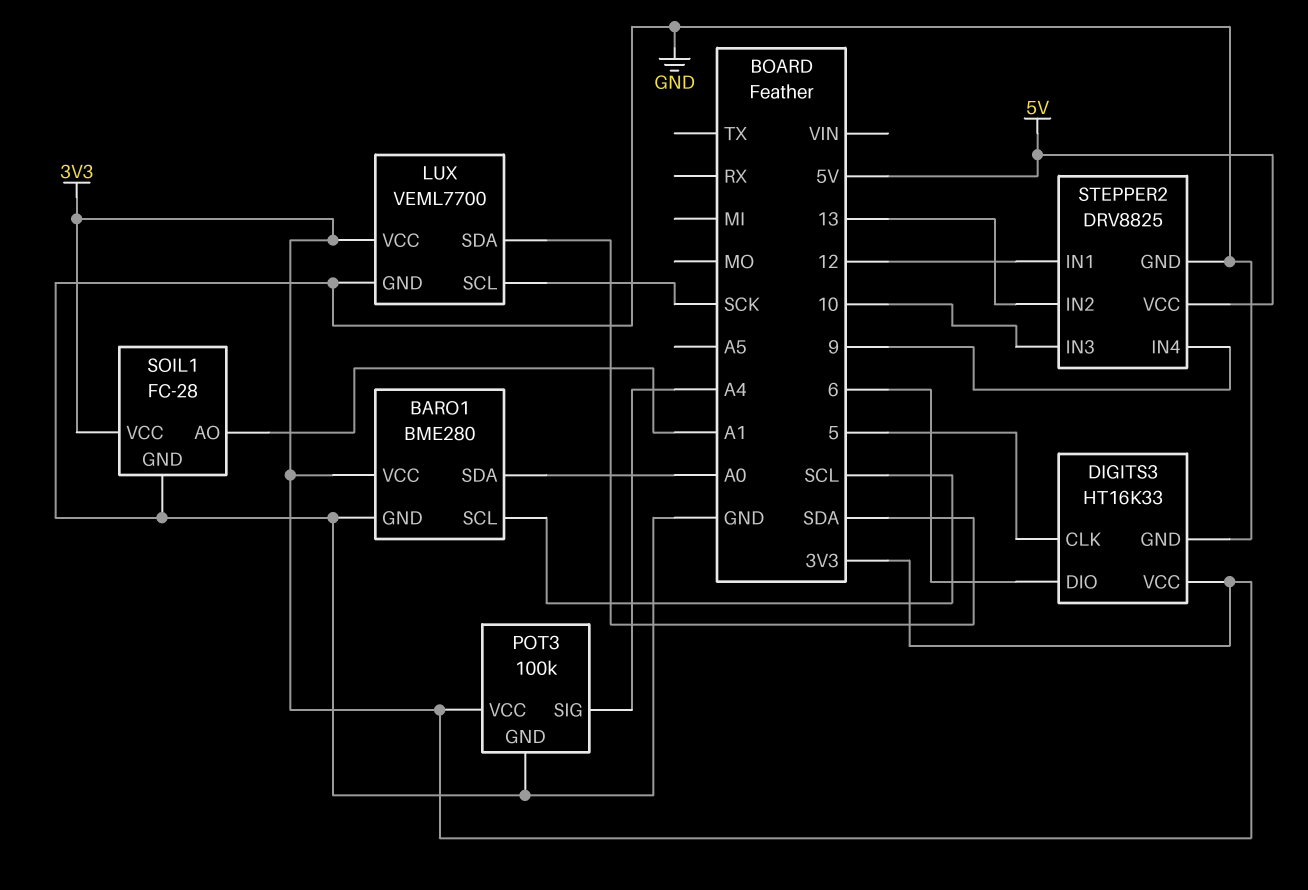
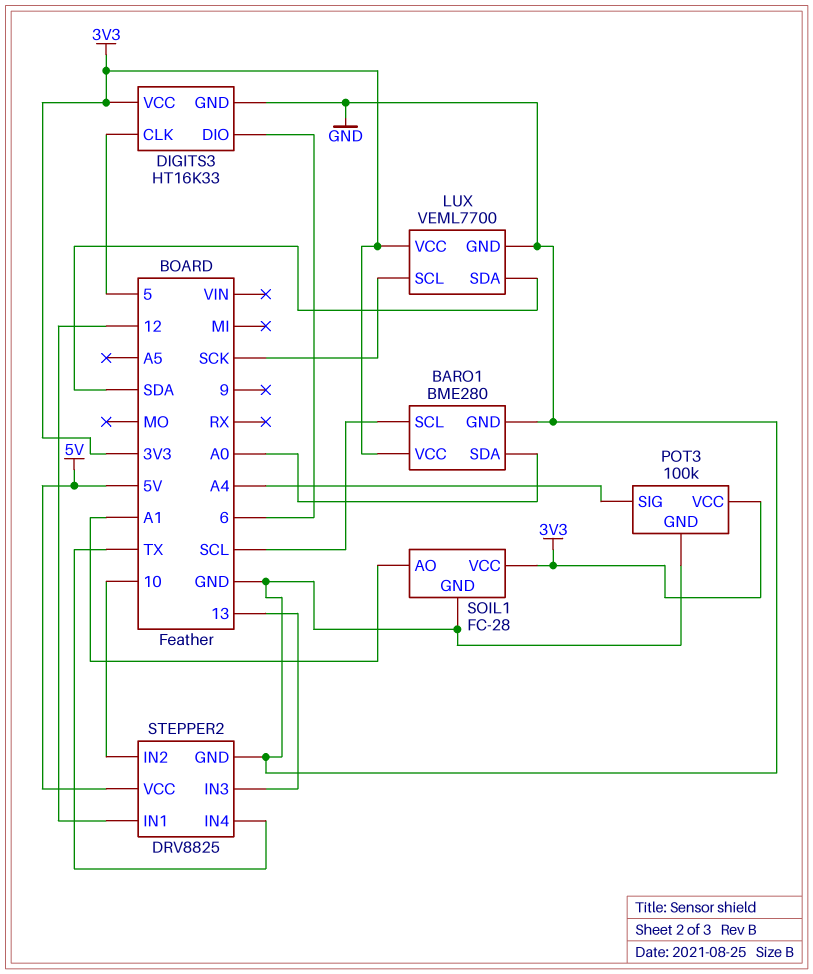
STEPPER2 pin IN2: 13 -> 10
STEPPER2 pin IN3: 10 -> 13
STEPPER2 pin IN4: 9 -> TX

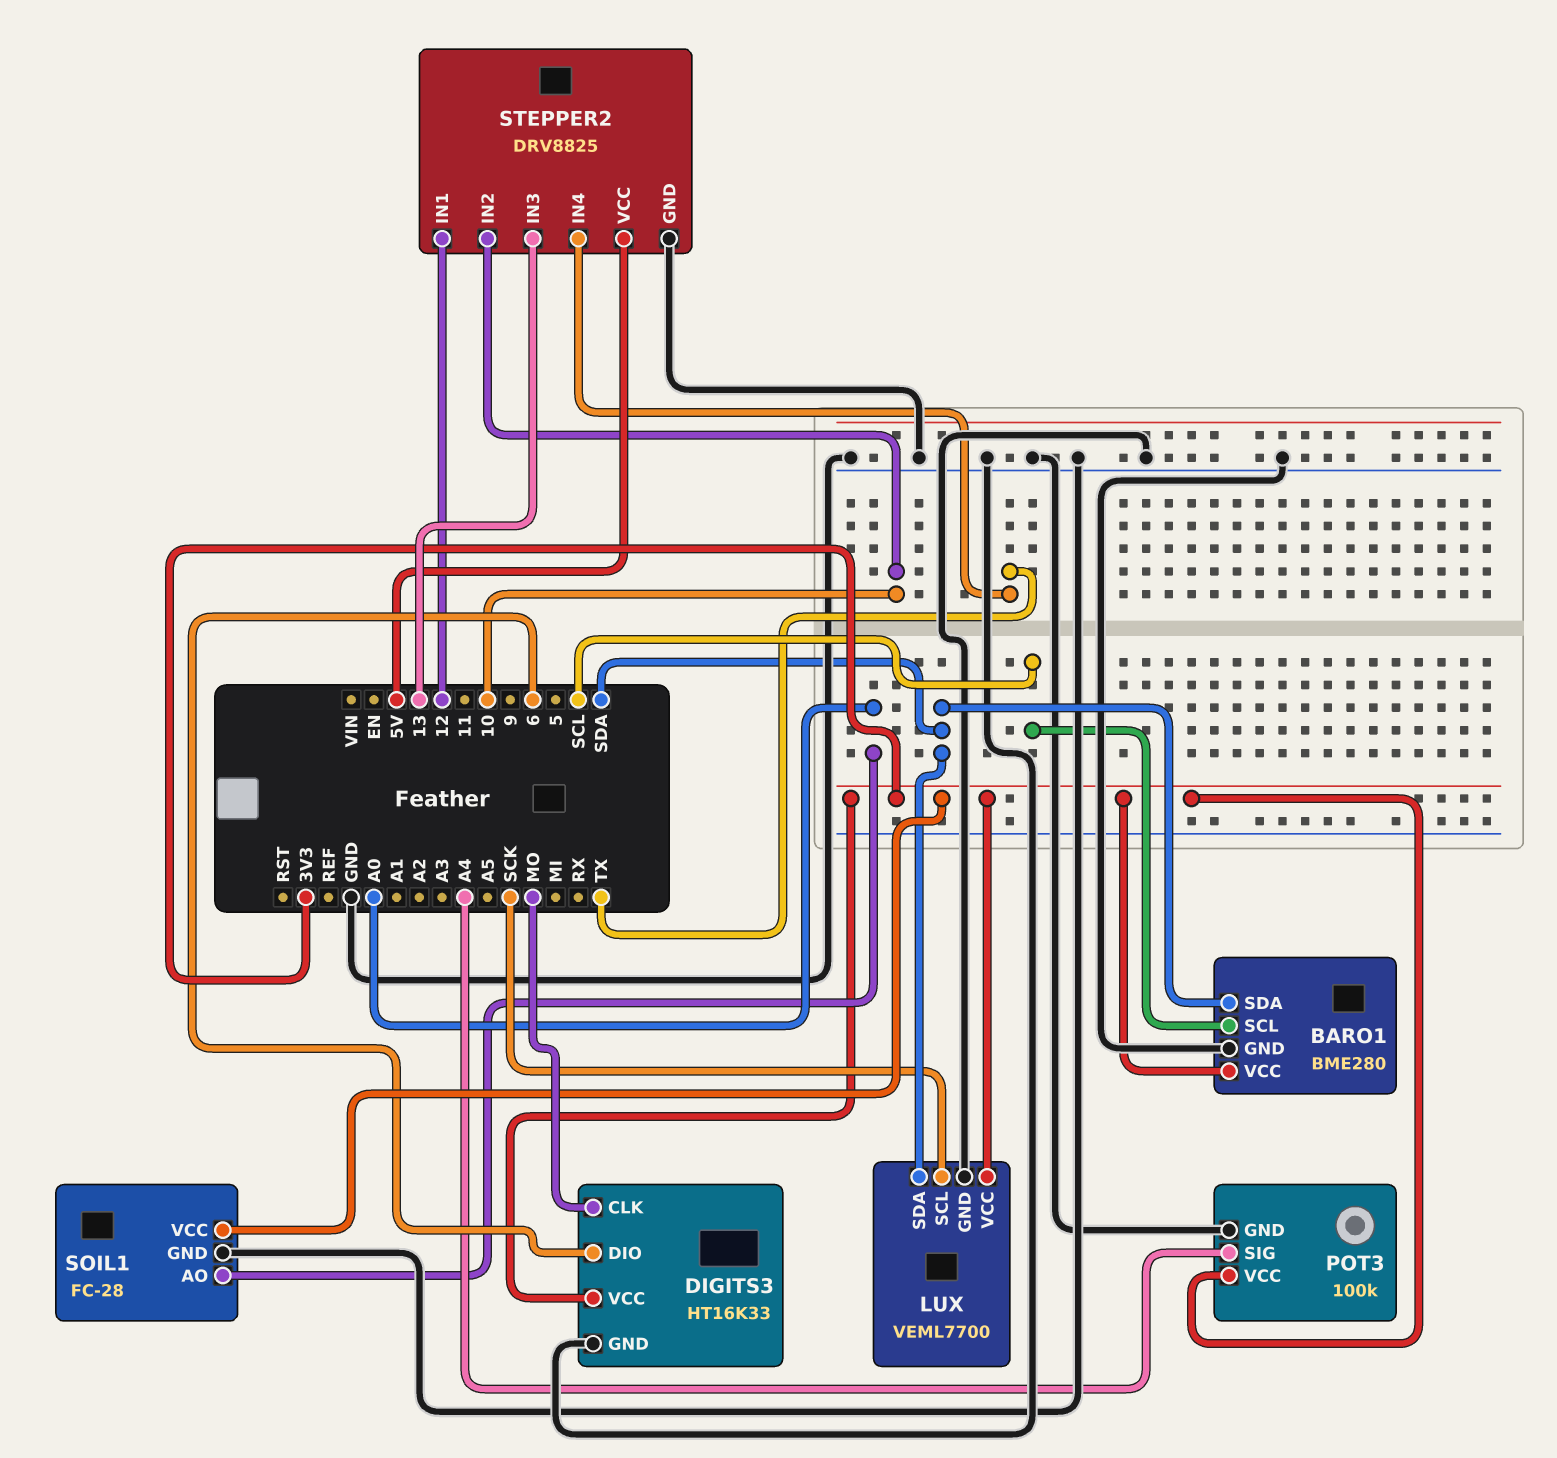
BARO1 pin SDA: A0 -> SDA
DIGITS3 pin CLK: 5 -> MO
SOIL1 pin AO: A1 -> A0

